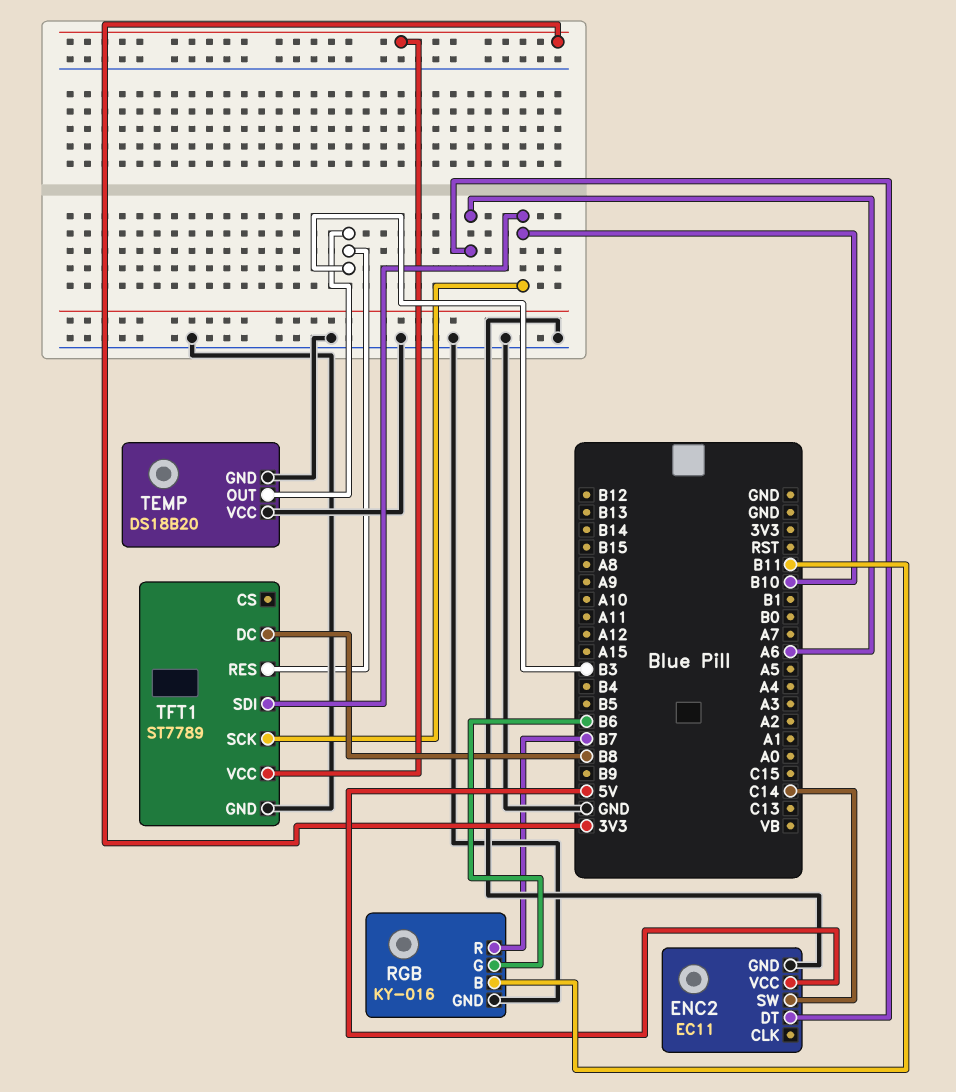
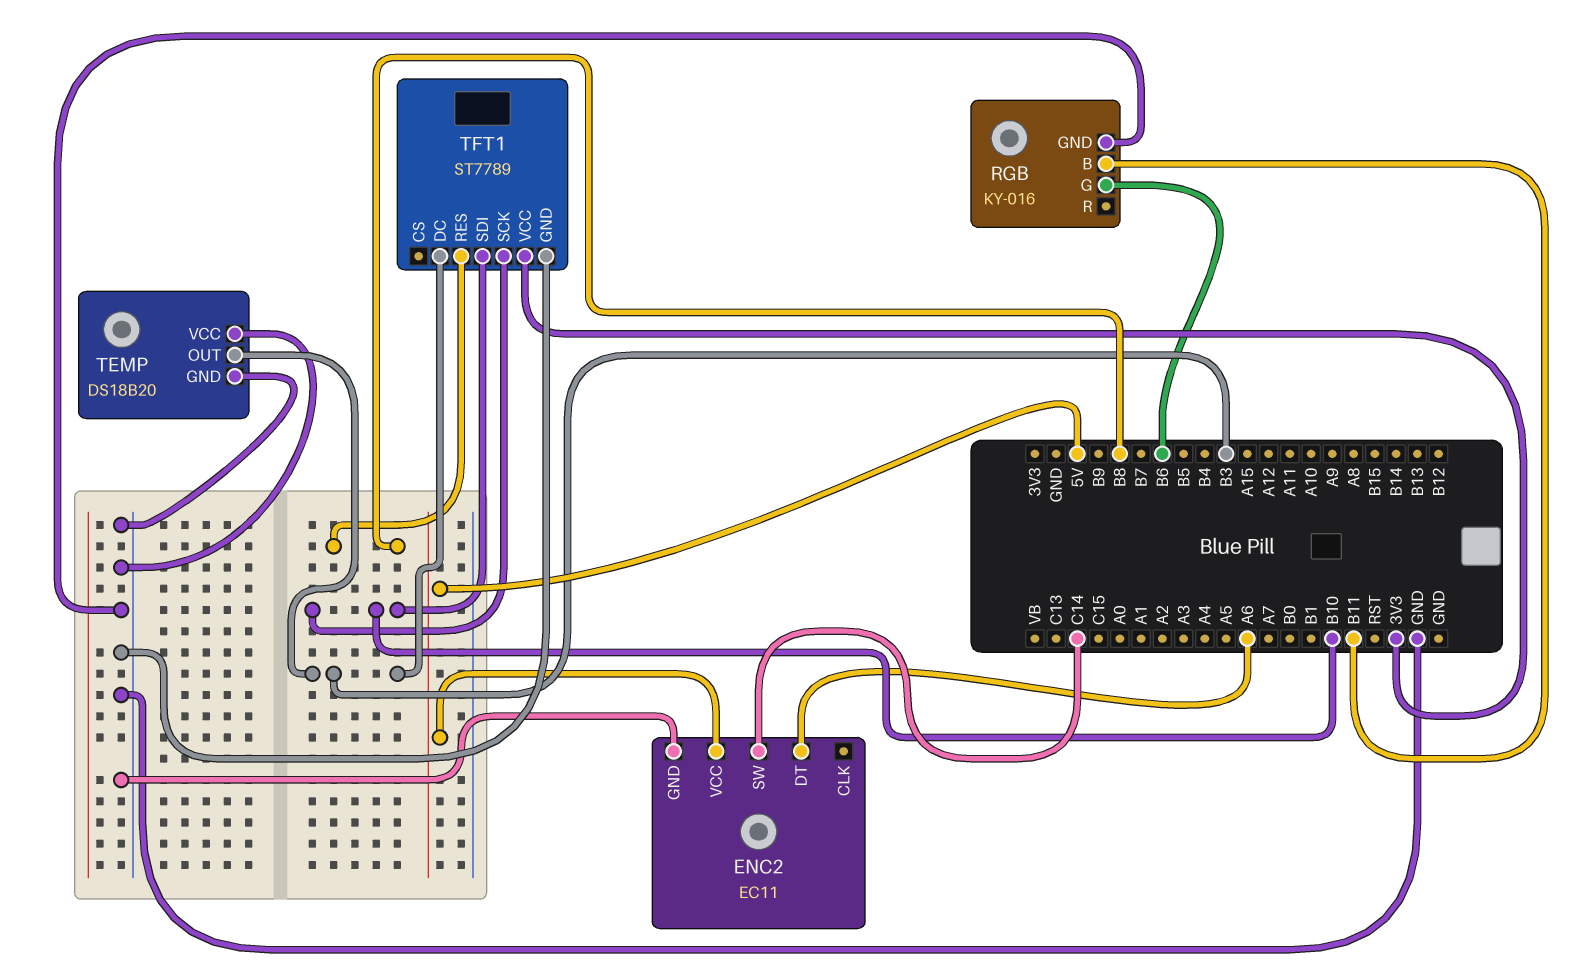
RGB pin R: B7 -> none
TFT1 pin DC: B8 -> B3
TFT1 pin RES: B3 -> B8

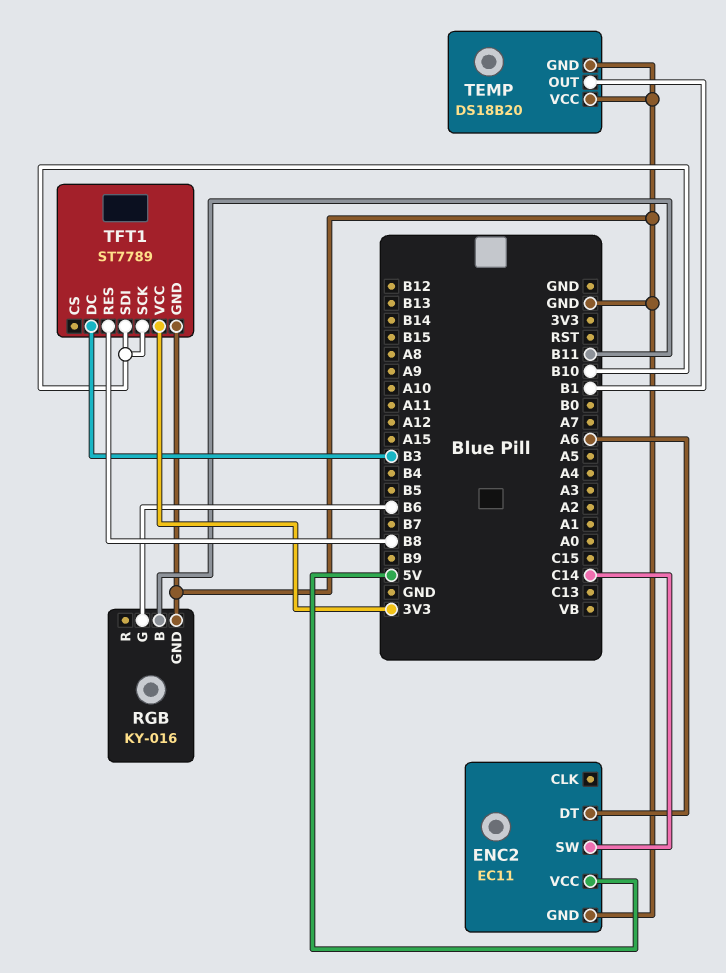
TEMP pin OUT: B3 -> B1

